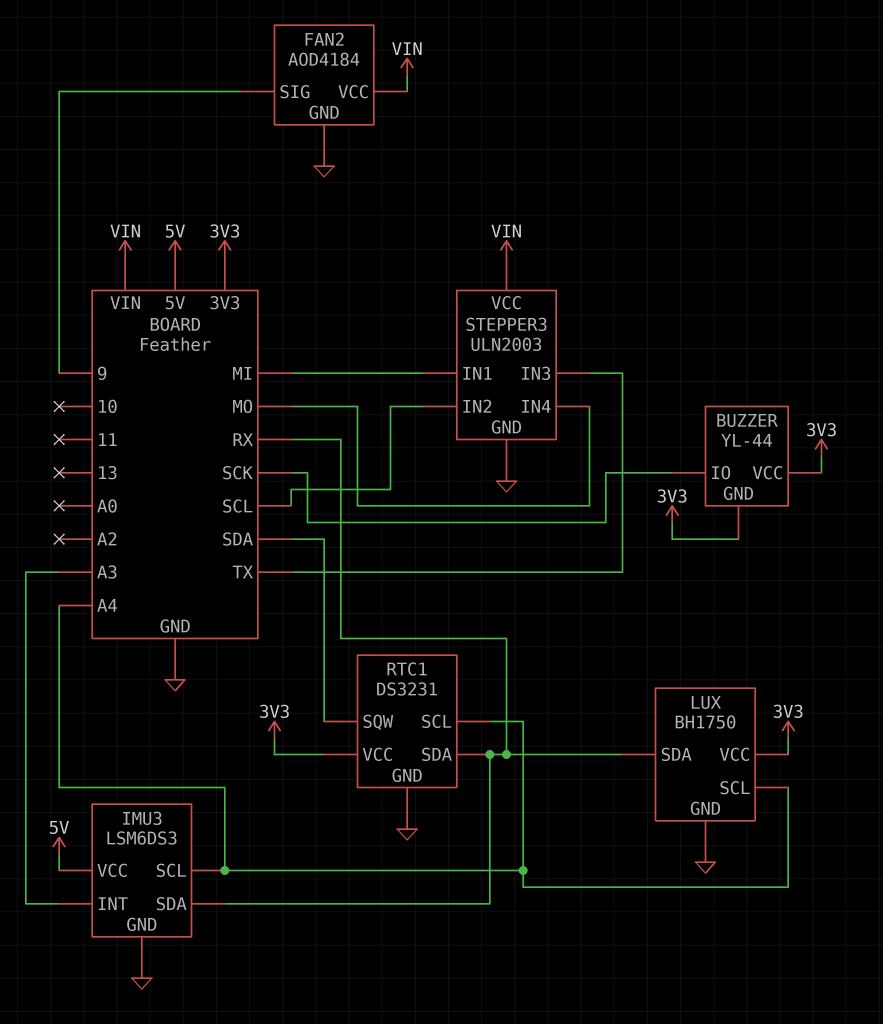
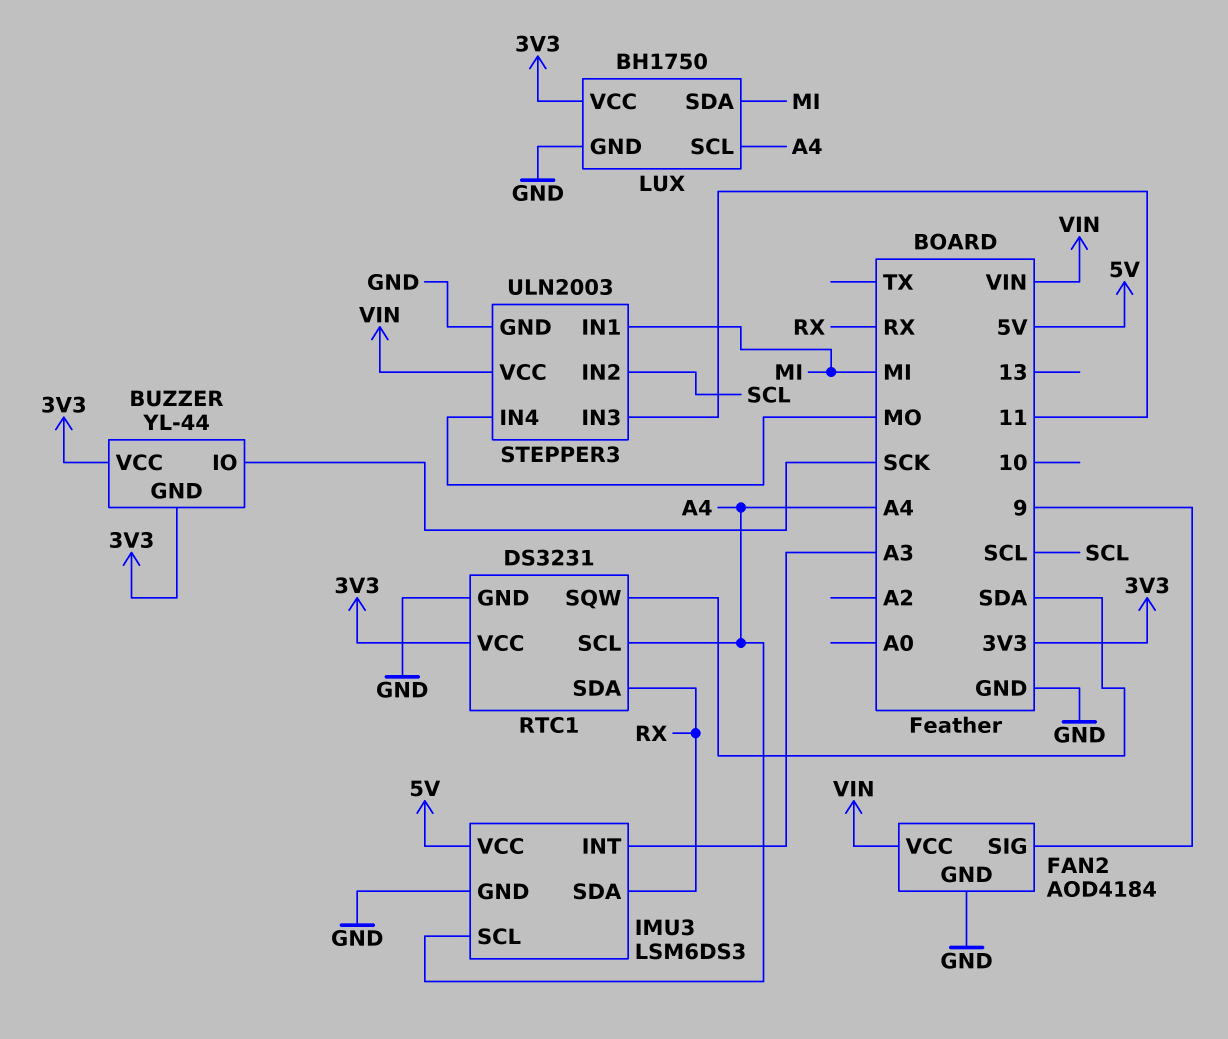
LUX pin SDA: RX -> MI
STEPPER3 pin IN3: TX -> 11

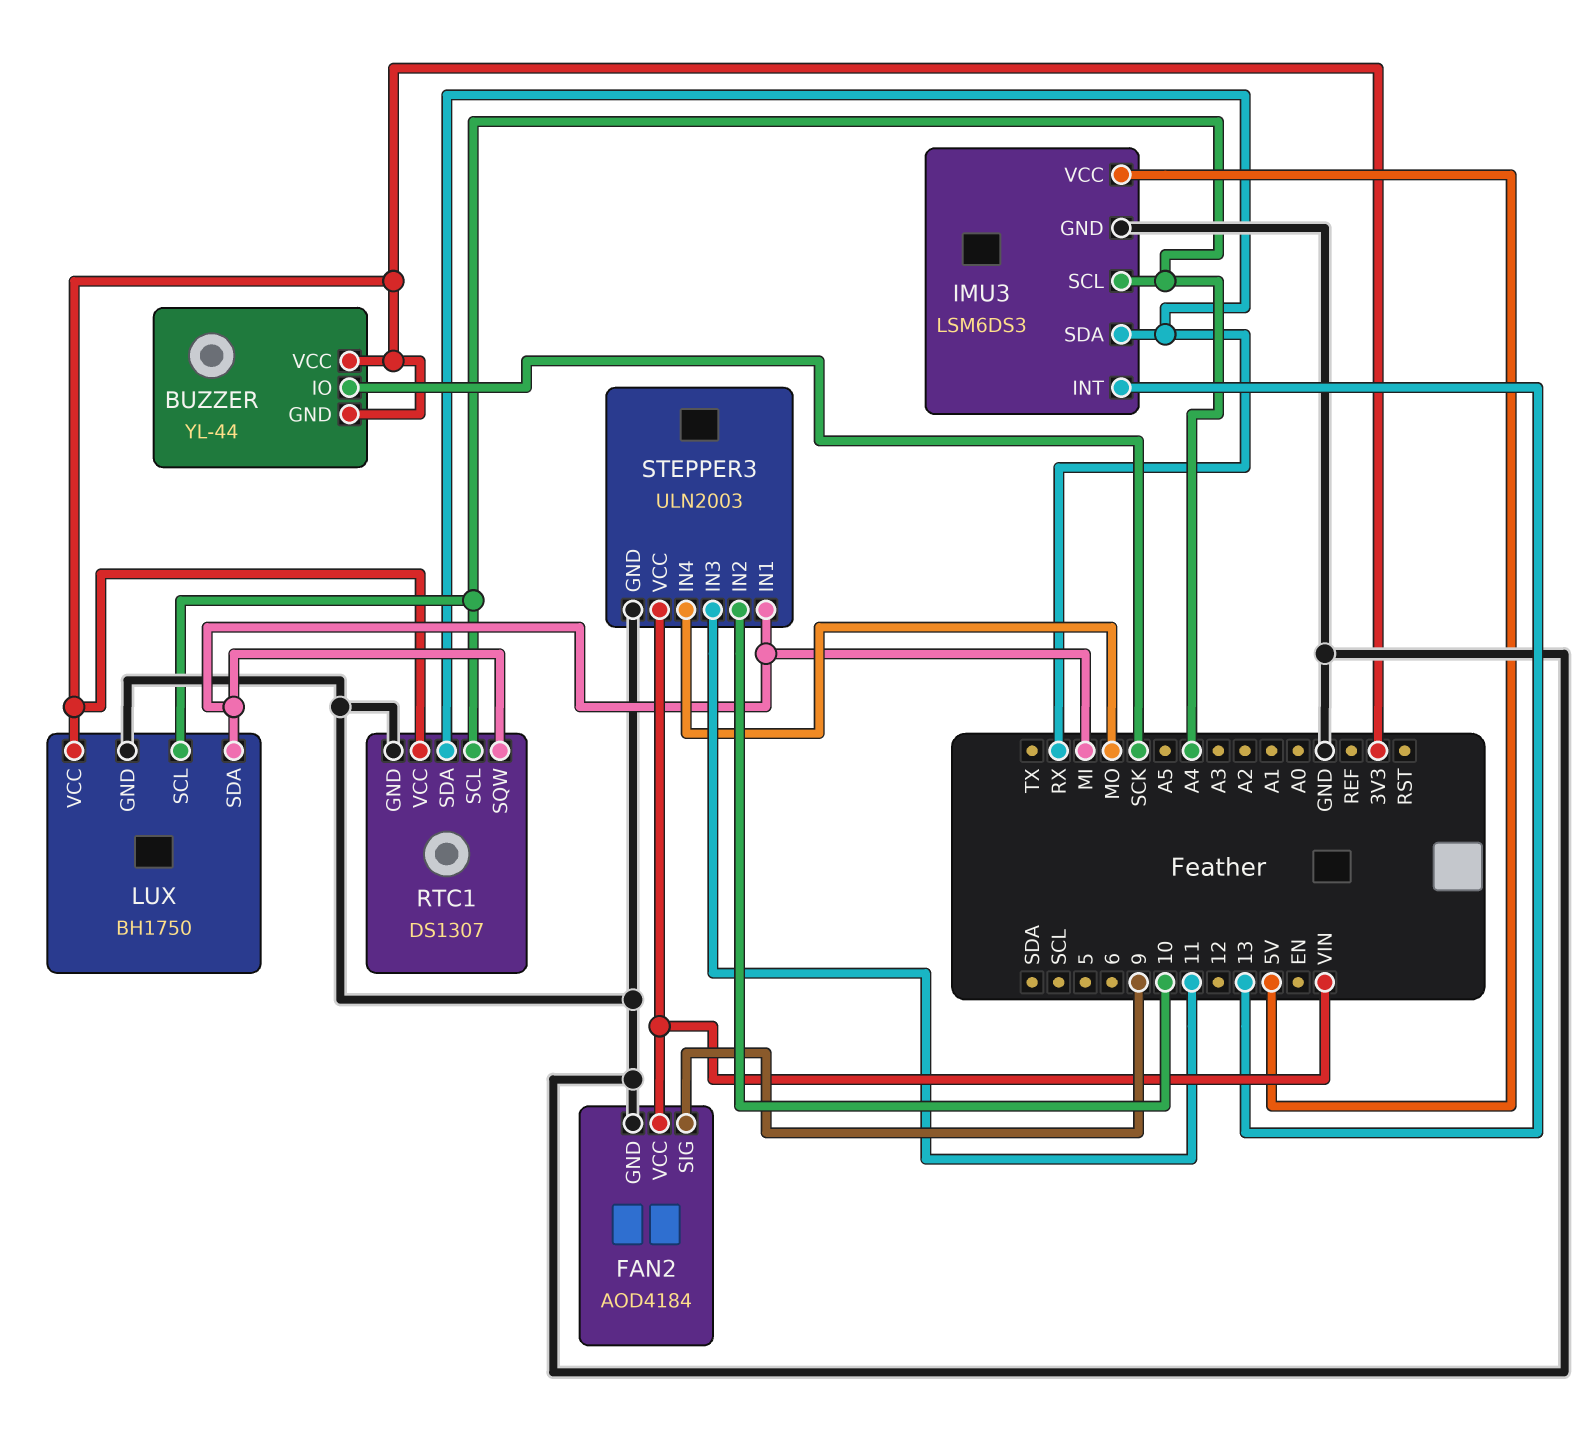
IMU3 pin INT: A3 -> 13
RTC1: DS3231 -> DS1307
RTC1 pin SQW: SDA -> MI
STEPPER3 pin IN2: SCL -> 10

